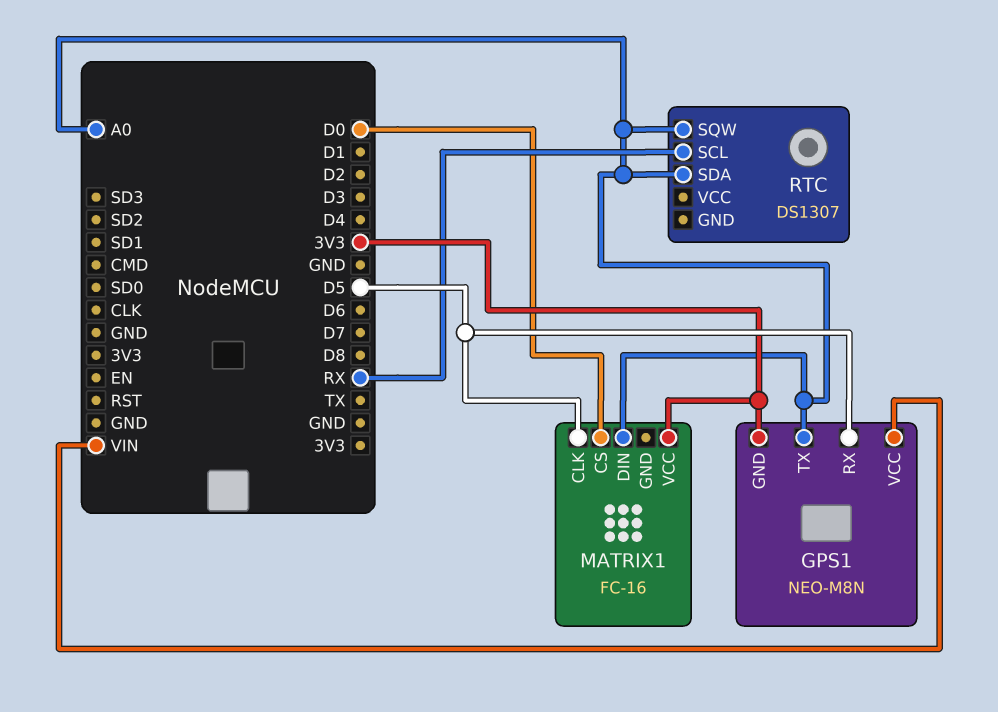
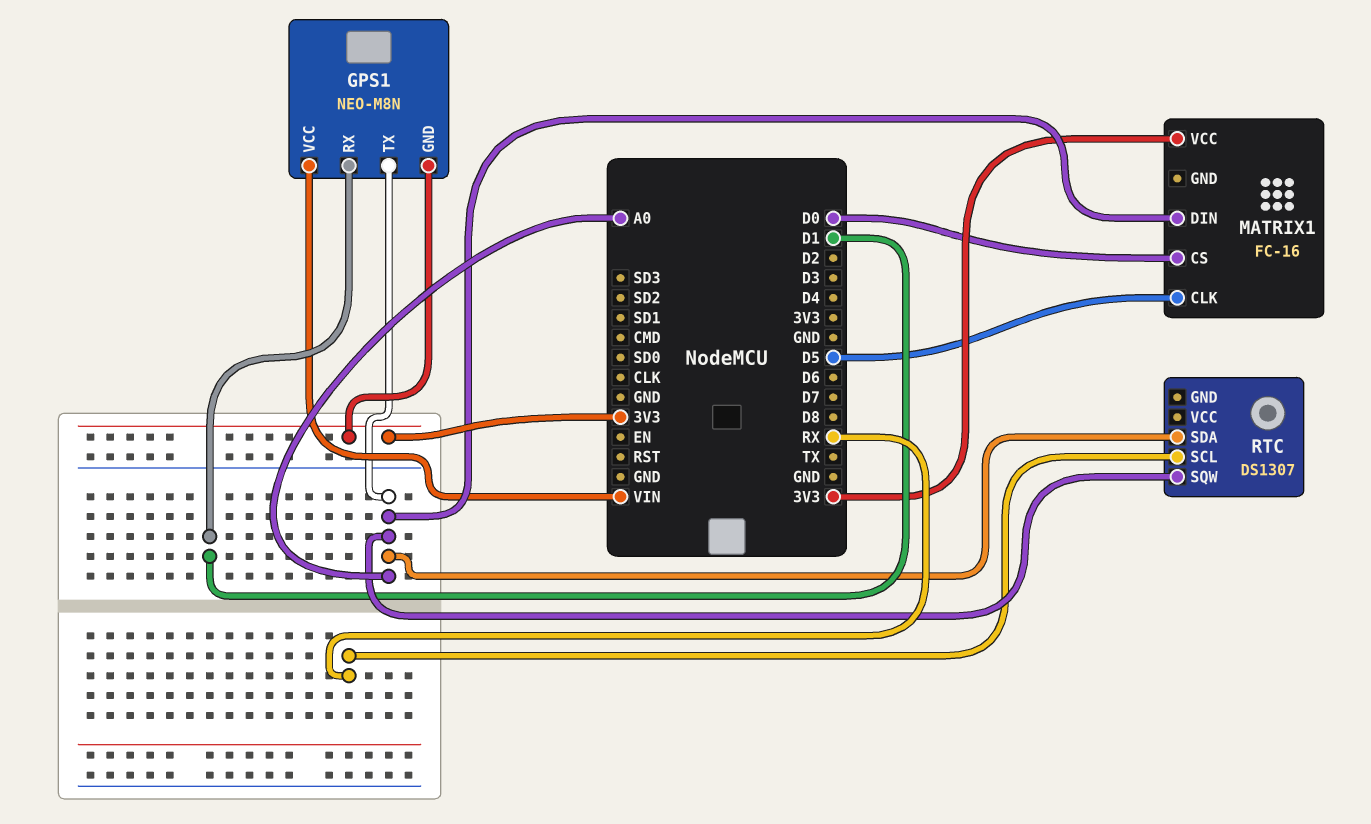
GPS1 pin RX: D5 -> D1

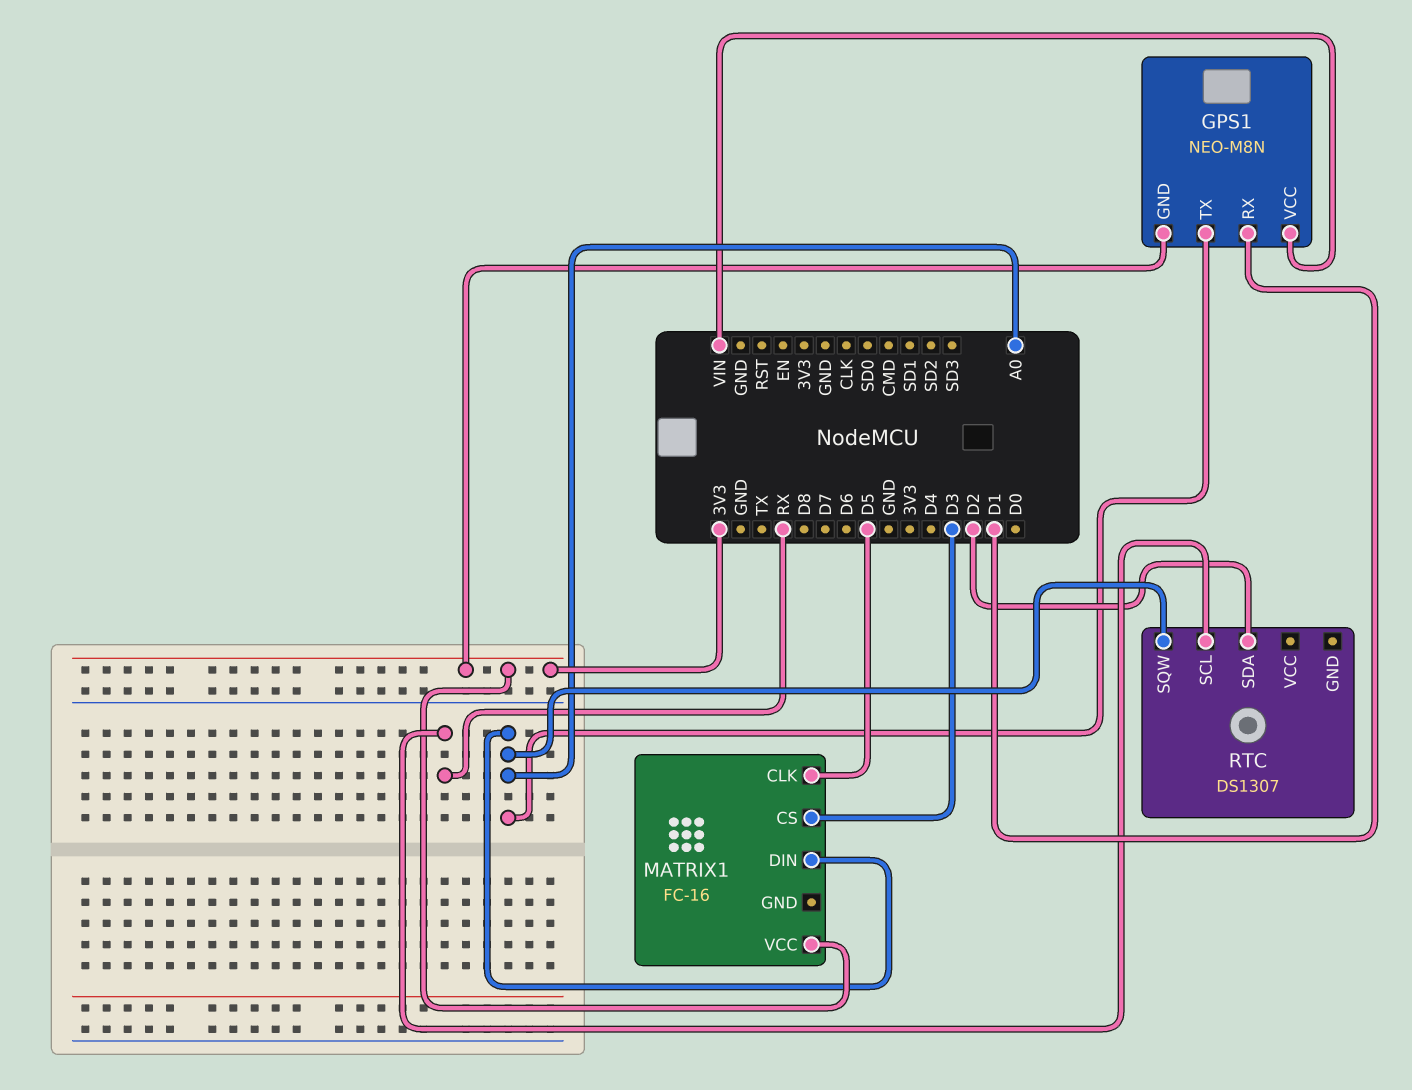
MATRIX1 pin CS: D0 -> D3
RTC pin SDA: A0 -> D2

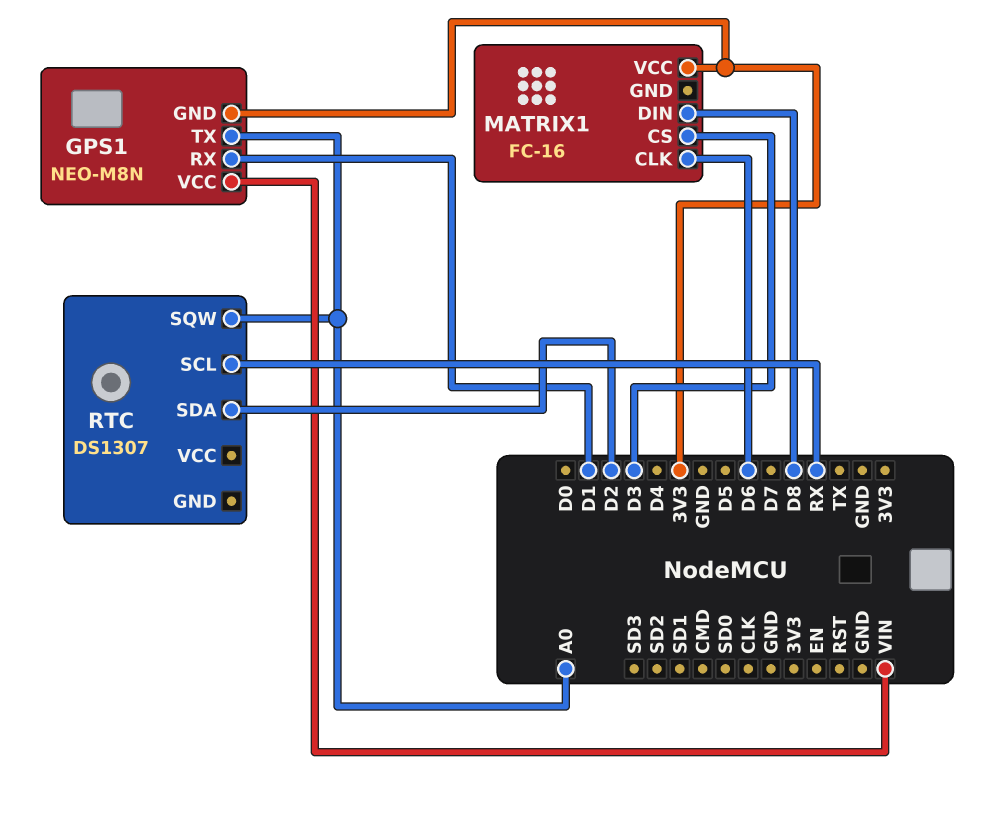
MATRIX1 pin CLK: D5 -> D6
MATRIX1 pin DIN: A0 -> D8

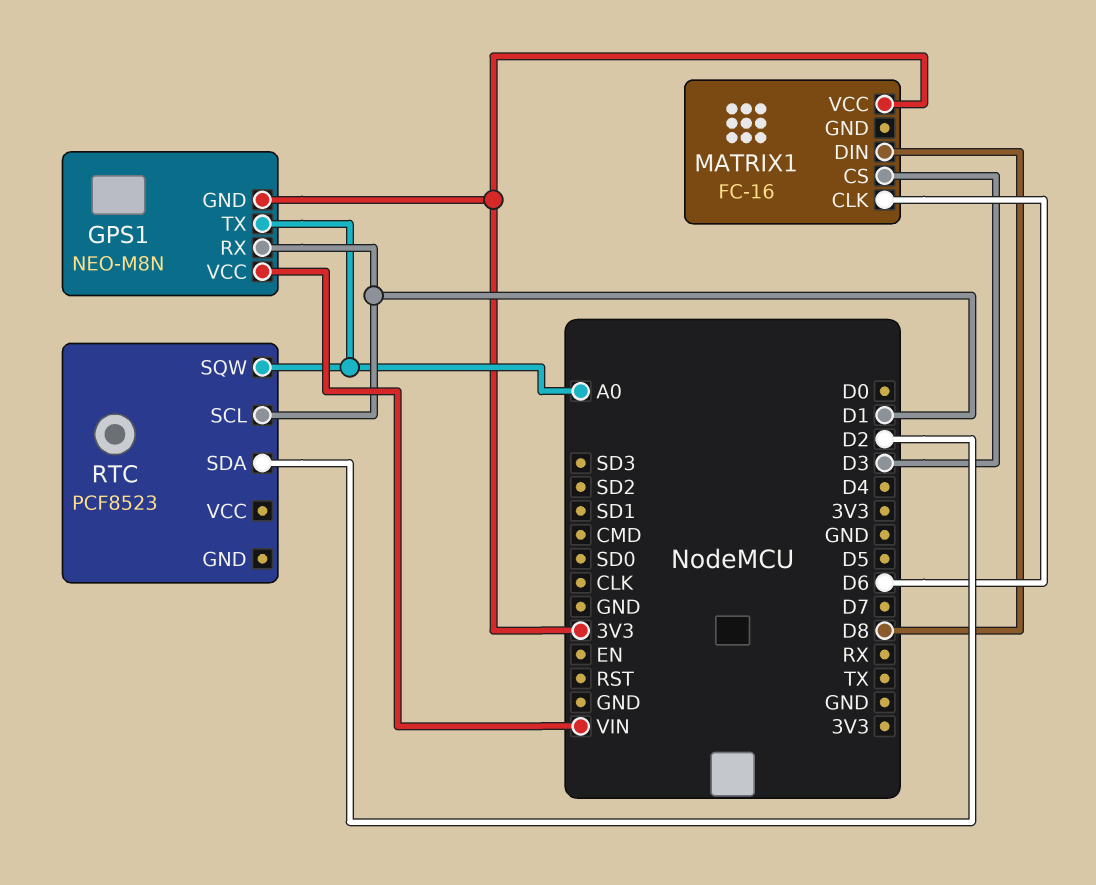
RTC: DS1307 -> PCF8523
RTC pin SCL: RX -> D1

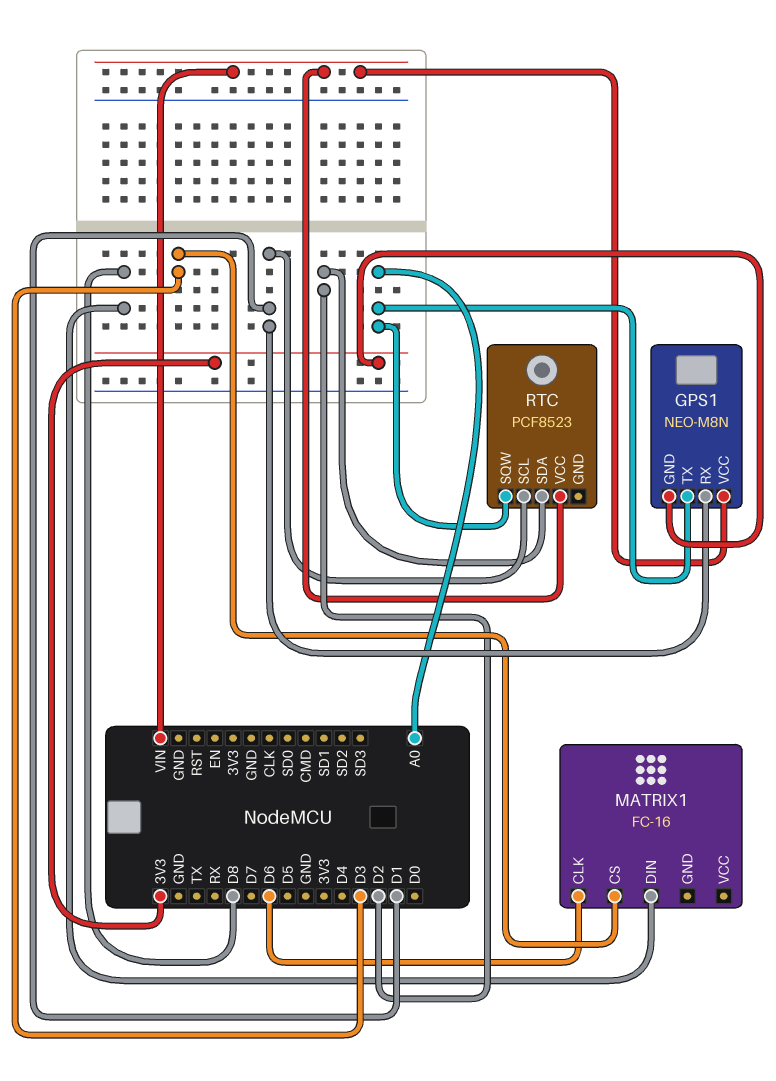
MATRIX1 pin VCC: 3V3 -> none
RTC pin VCC: none -> VIN

